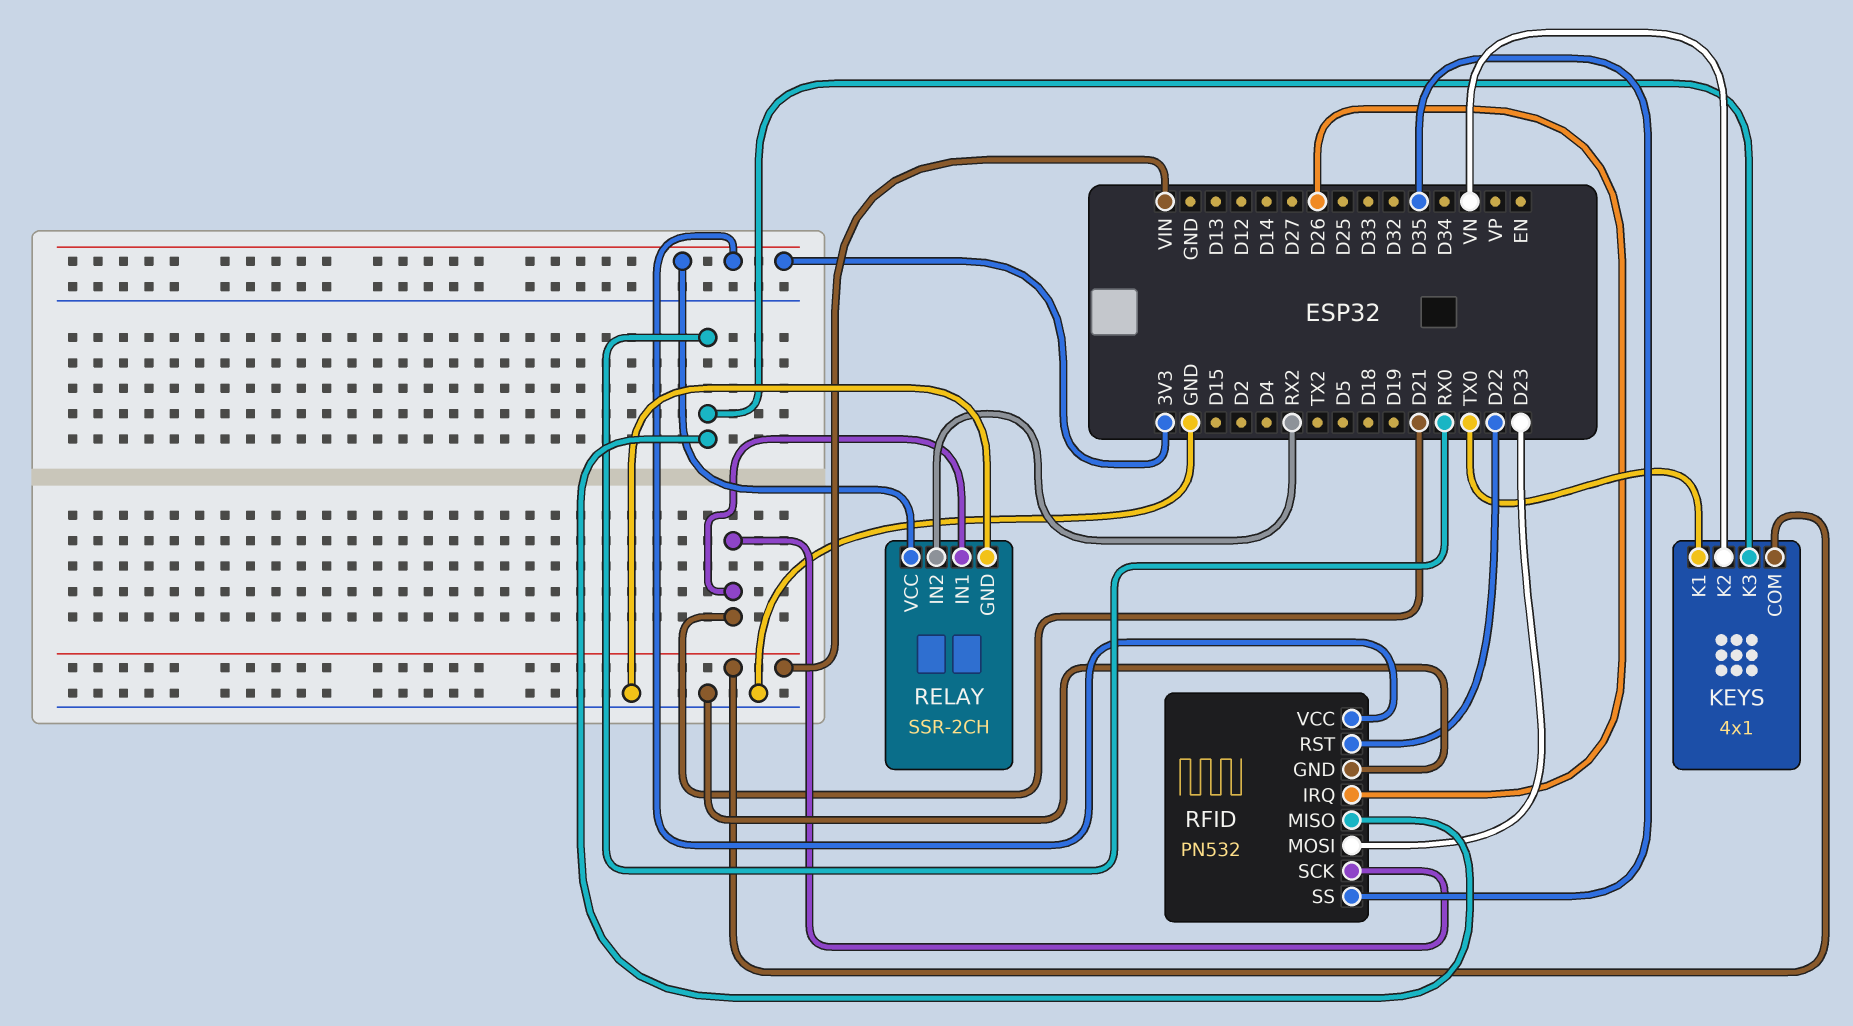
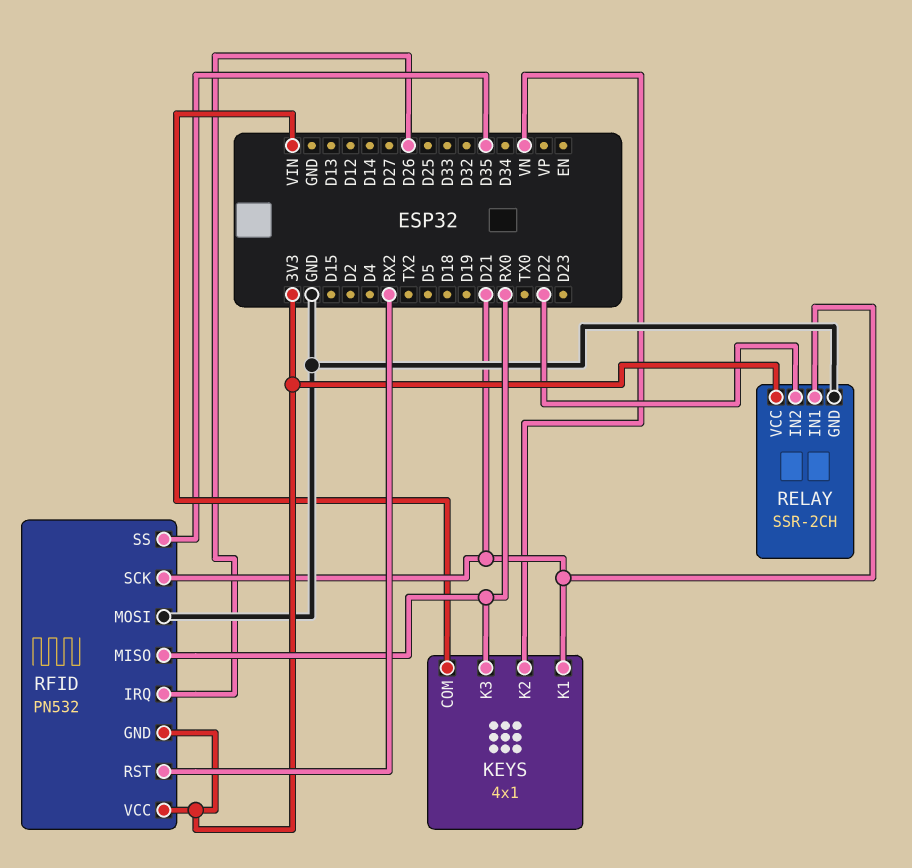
KEYS pin K1: TX0 -> D21
RELAY pin IN2: RX2 -> D22
RFID pin GND: GND -> 3V3
RFID pin MOSI: D23 -> GND
RFID pin RST: D22 -> RX2

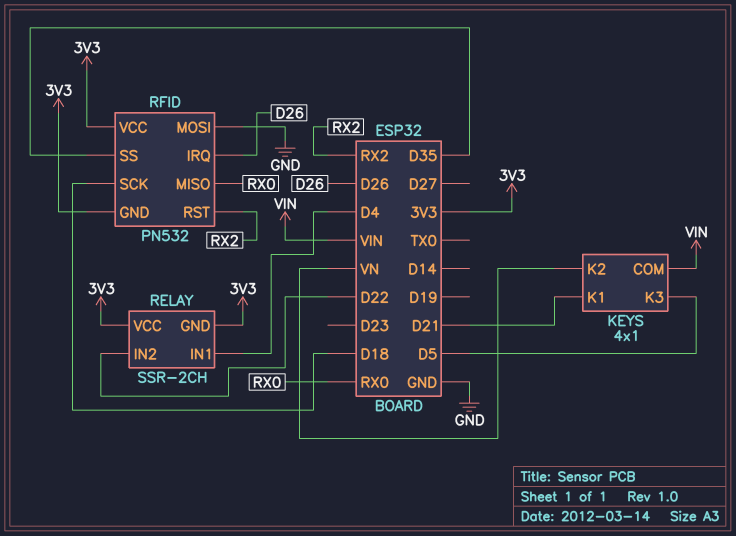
KEYS pin K3: RX0 -> D5
RELAY pin GND: GND -> 3V3
RELAY pin IN1: D21 -> D4
RFID pin SCK: D21 -> D18

